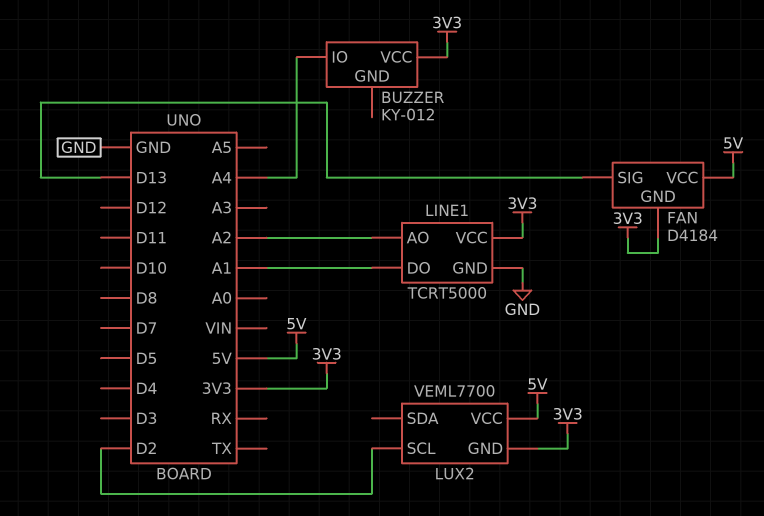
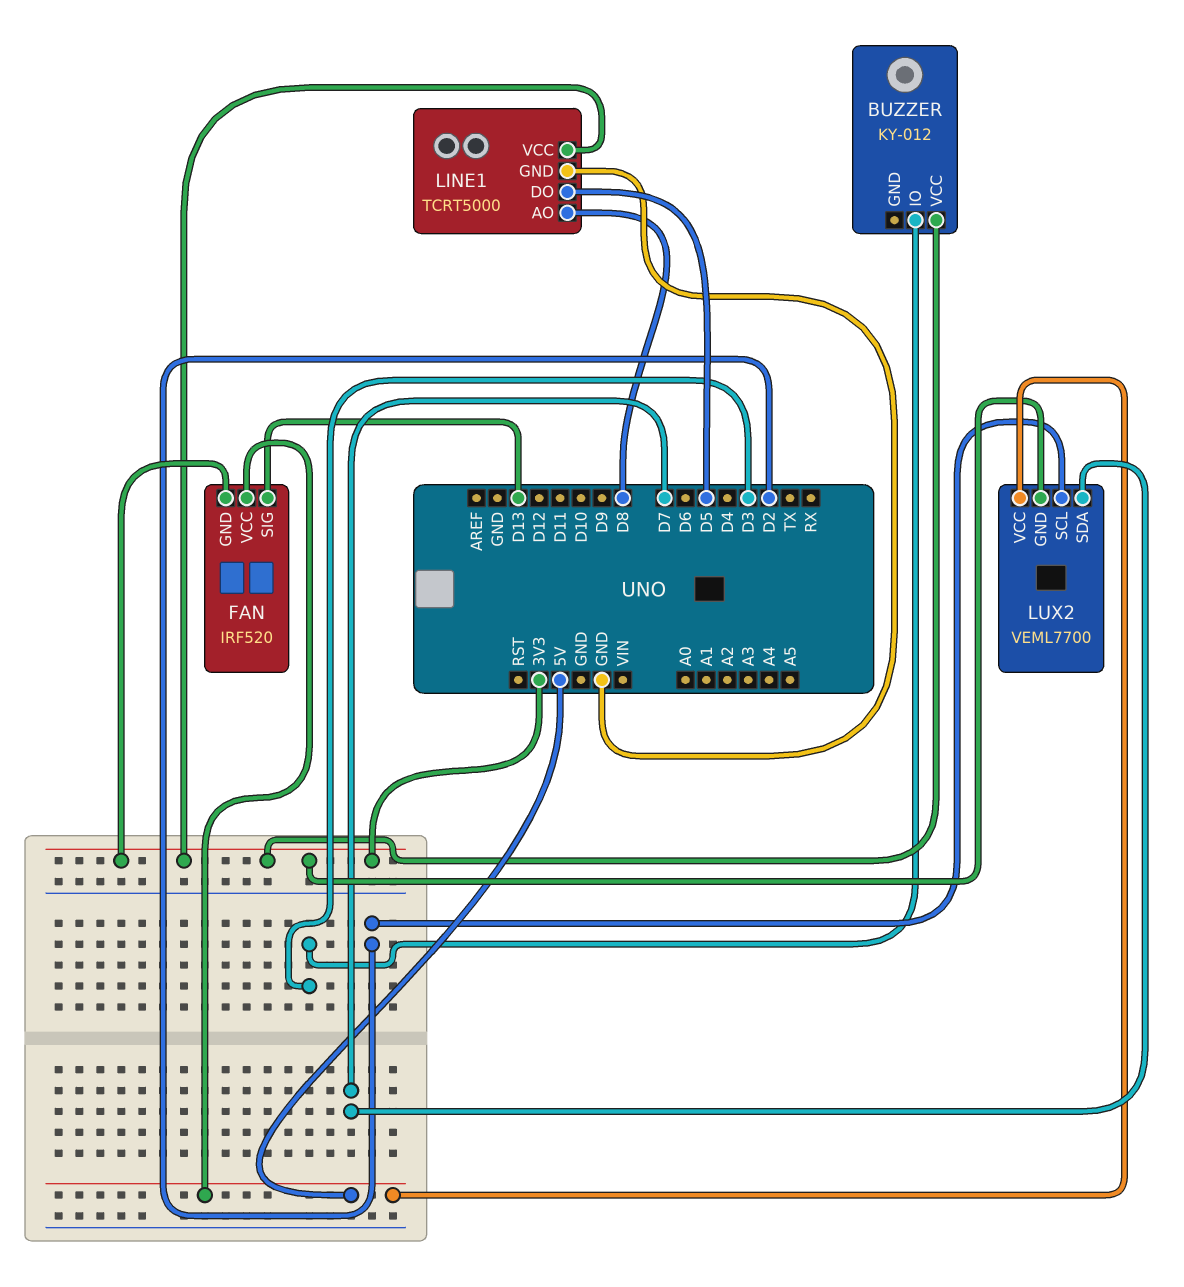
BUZZER pin IO: A4 -> D3
FAN: D4184 -> IRF520
LINE1 pin AO: A2 -> D8
LINE1 pin DO: A1 -> D5
LUX2 pin SDA: none -> D7

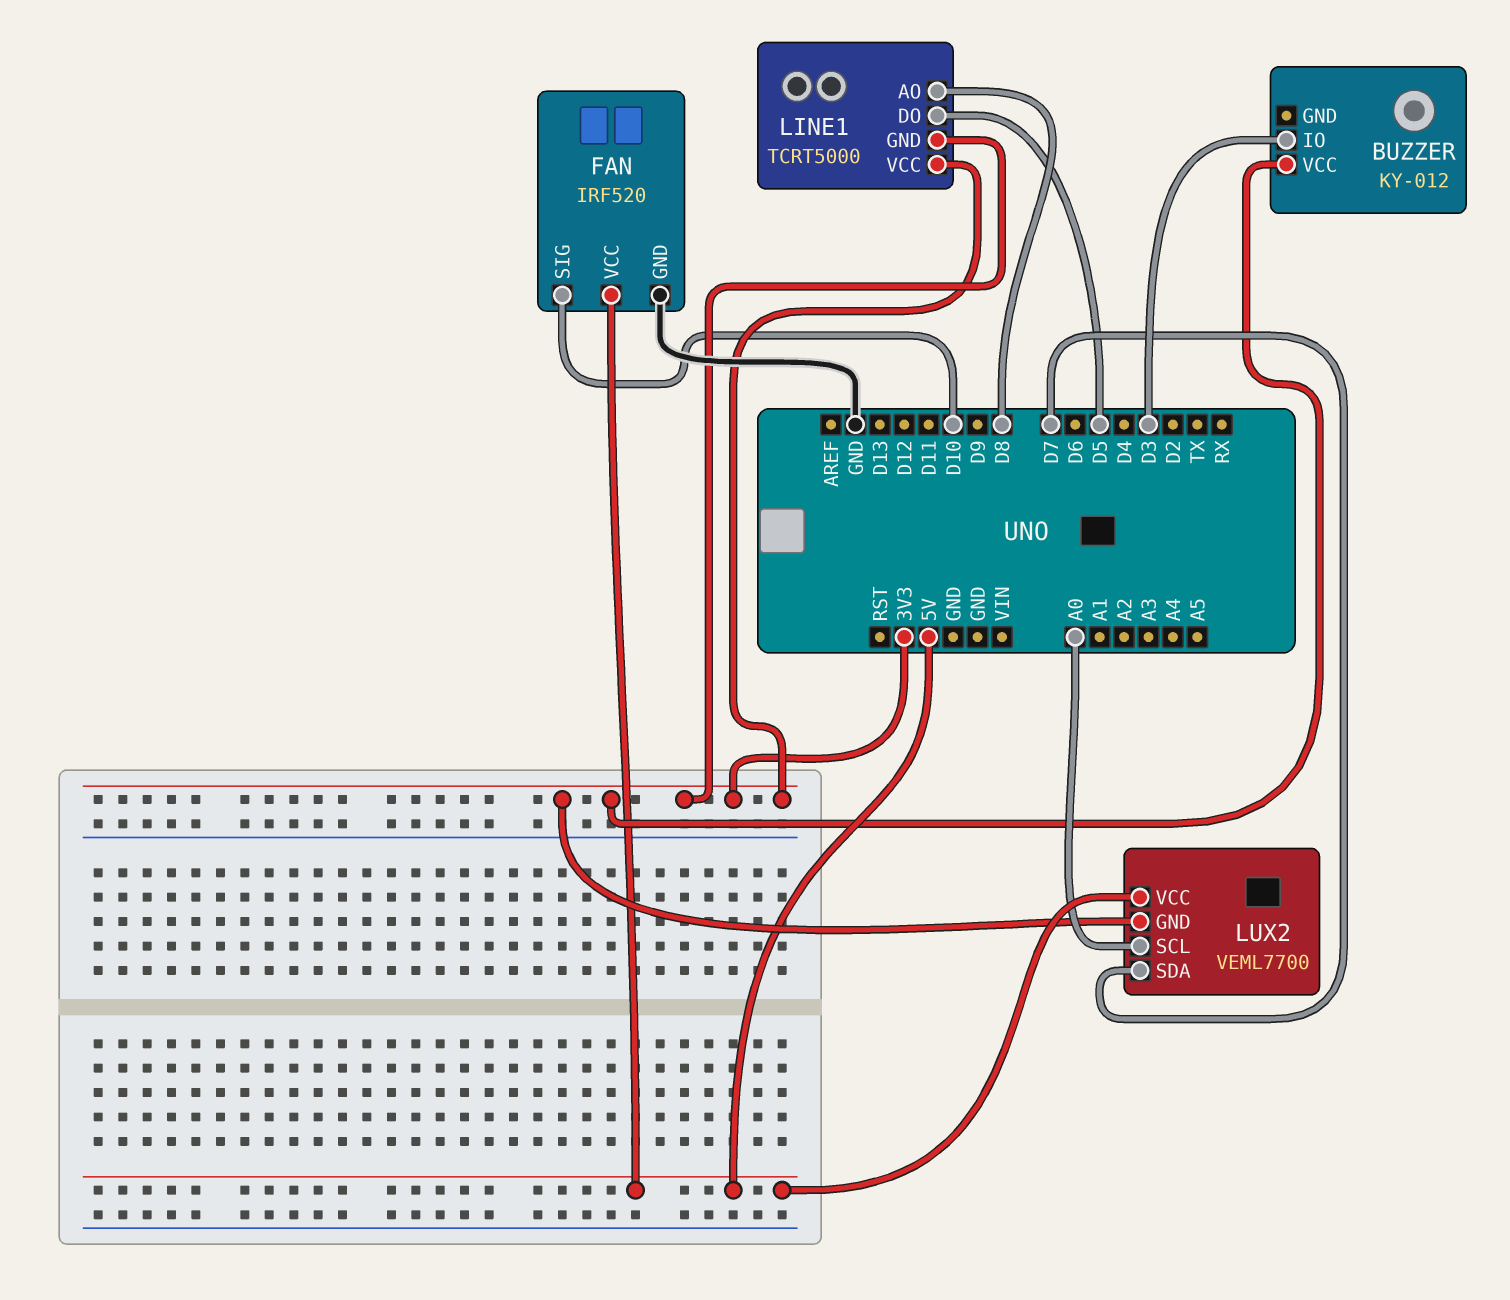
FAN pin GND: 3V3 -> GND
FAN pin SIG: D13 -> D10
LINE1 pin GND: GND -> 3V3
LUX2 pin SCL: D2 -> A0

